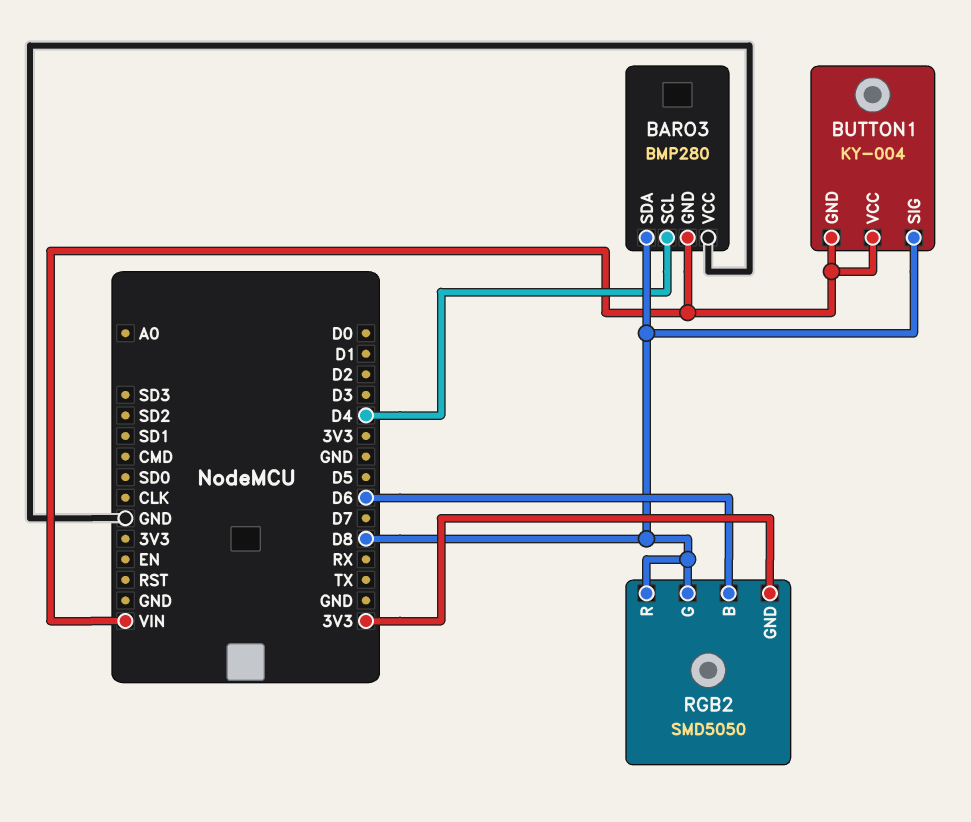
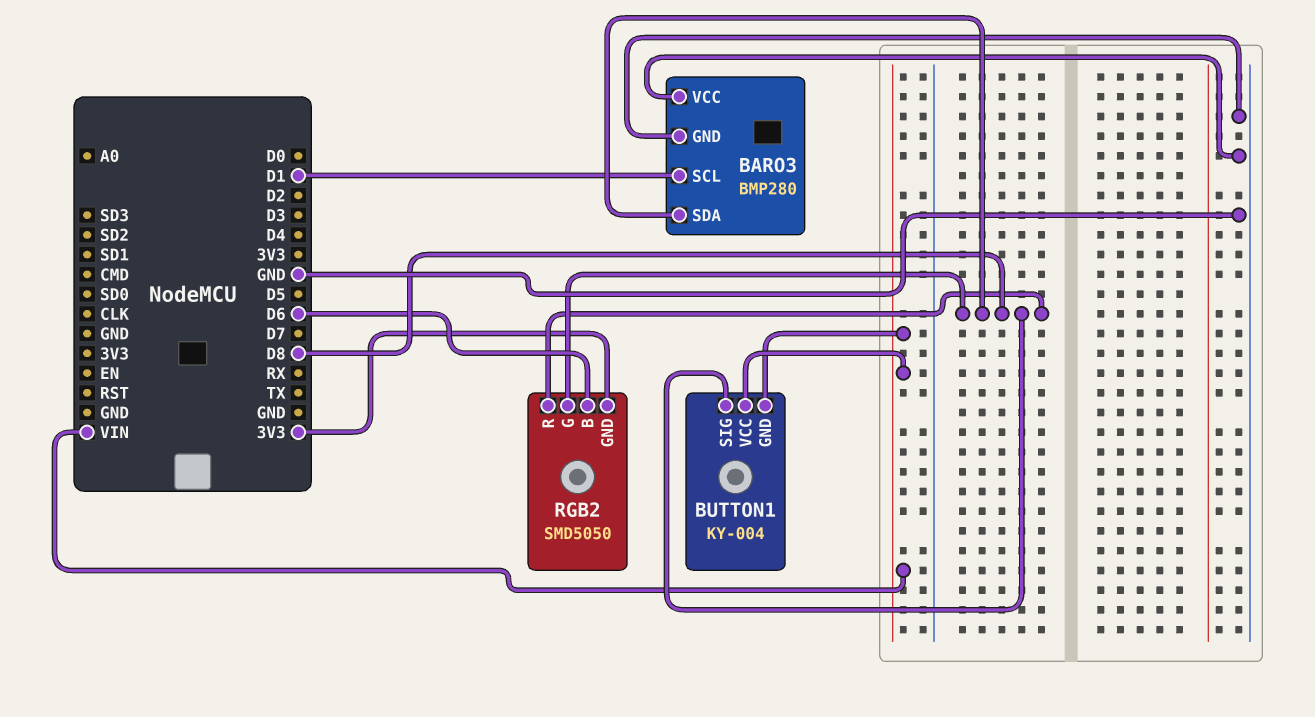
BARO3 pin GND: VIN -> GND
BARO3 pin SCL: D4 -> D1

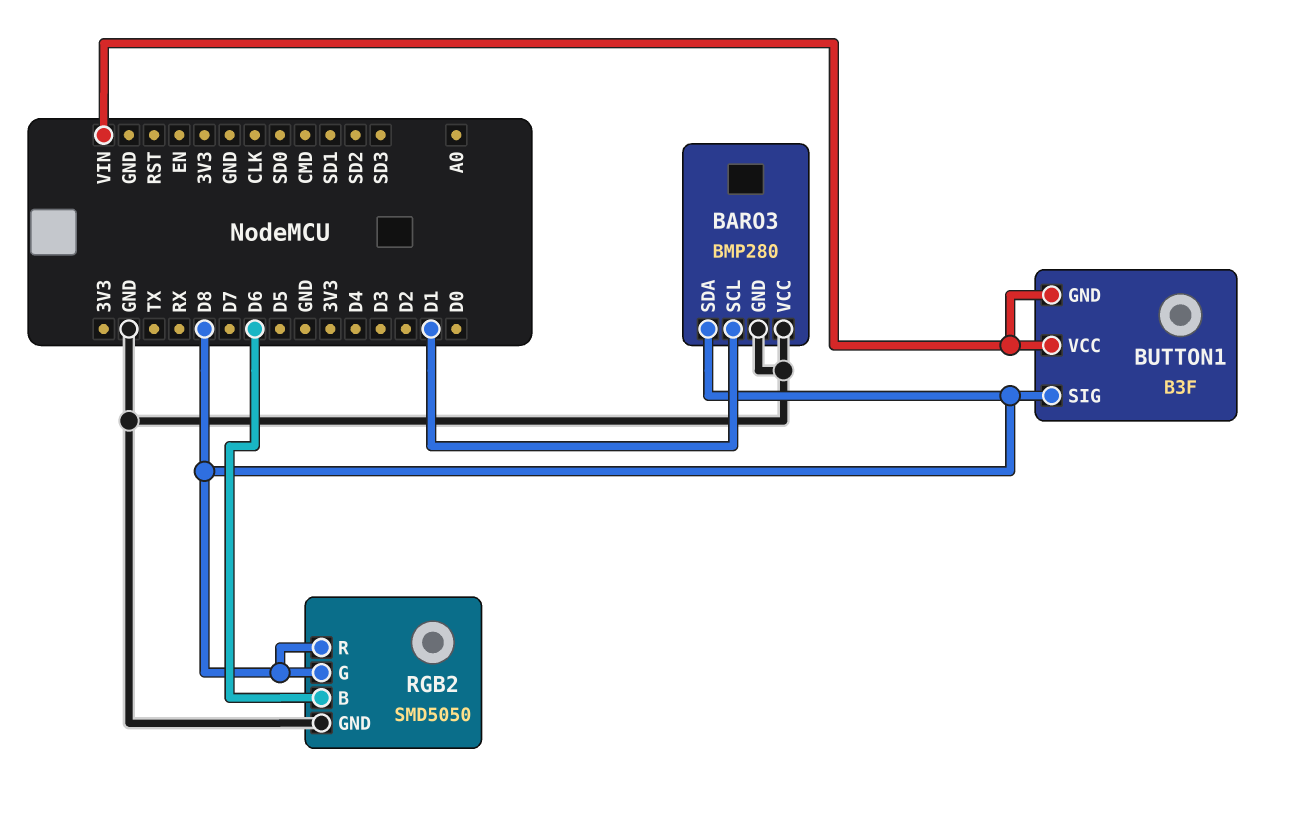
BUTTON1: KY-004 -> B3F
RGB2 pin GND: 3V3 -> GND

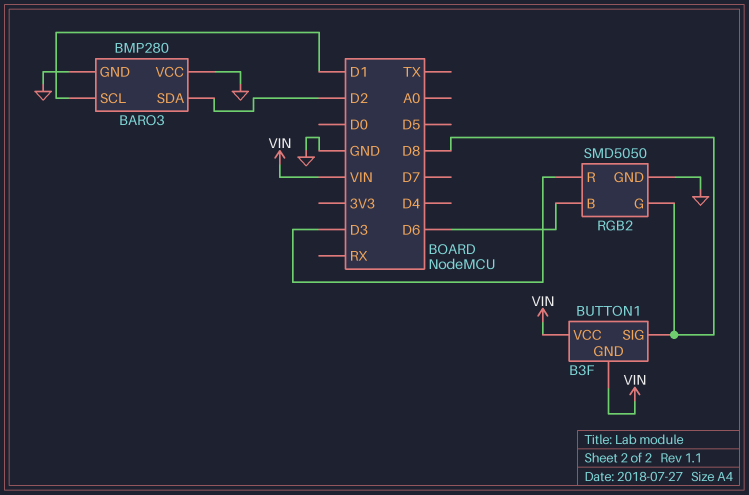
BARO3 pin SDA: D8 -> D2
RGB2 pin R: D8 -> D3

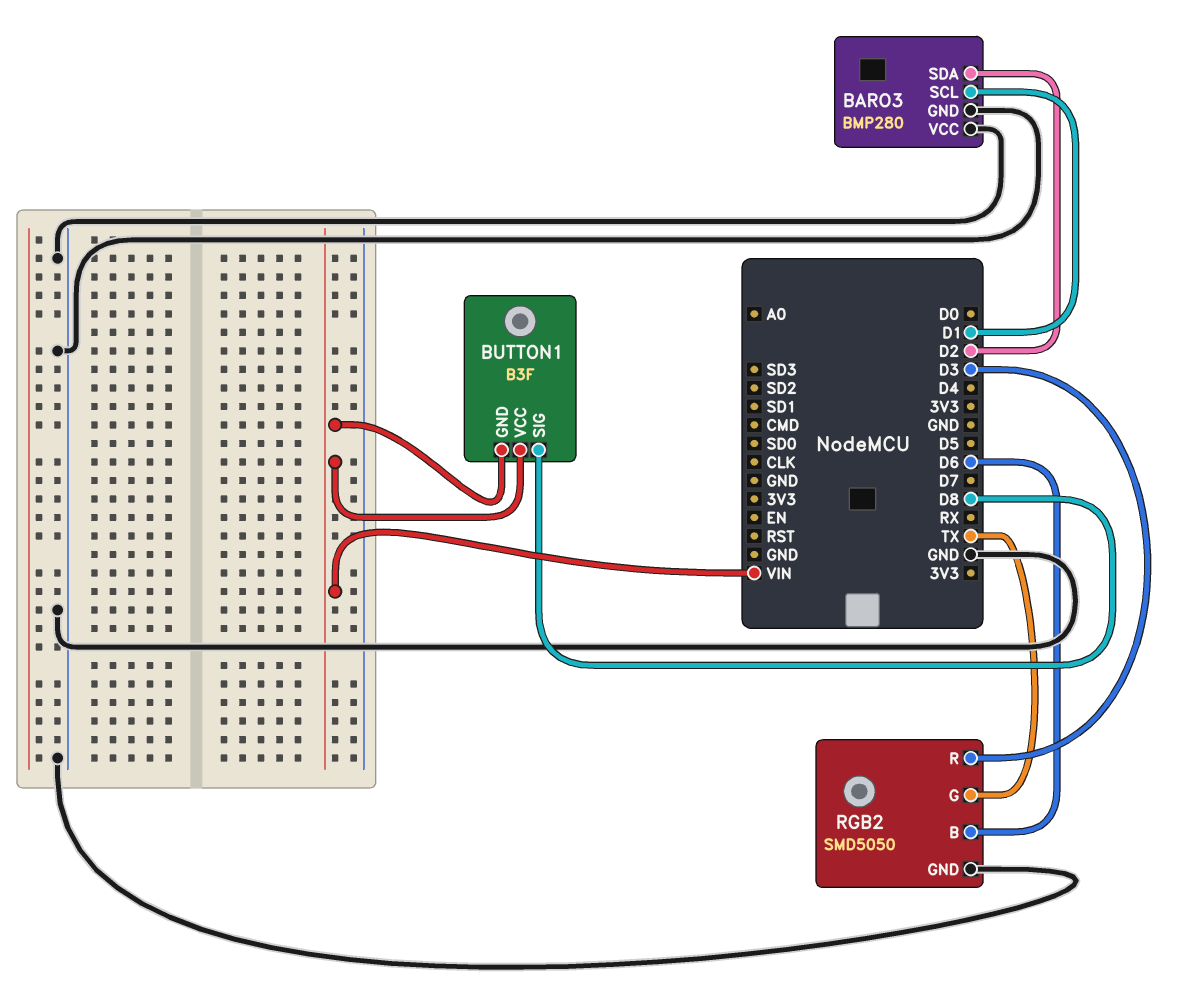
RGB2 pin G: D8 -> TX

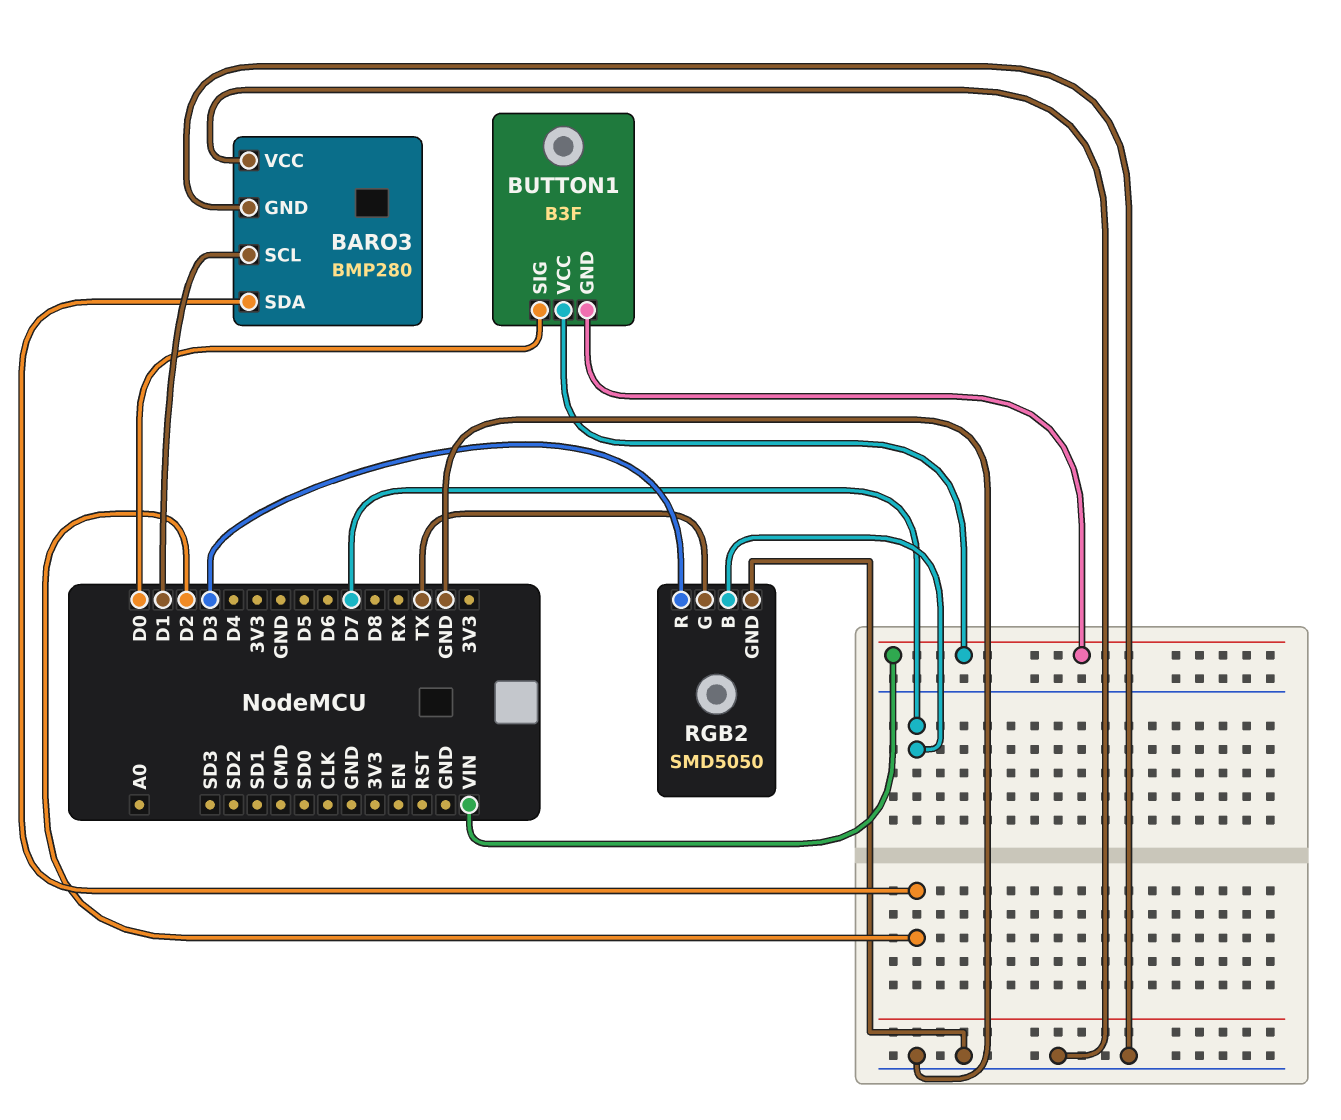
BUTTON1 pin SIG: D8 -> D0
RGB2 pin B: D6 -> D7

